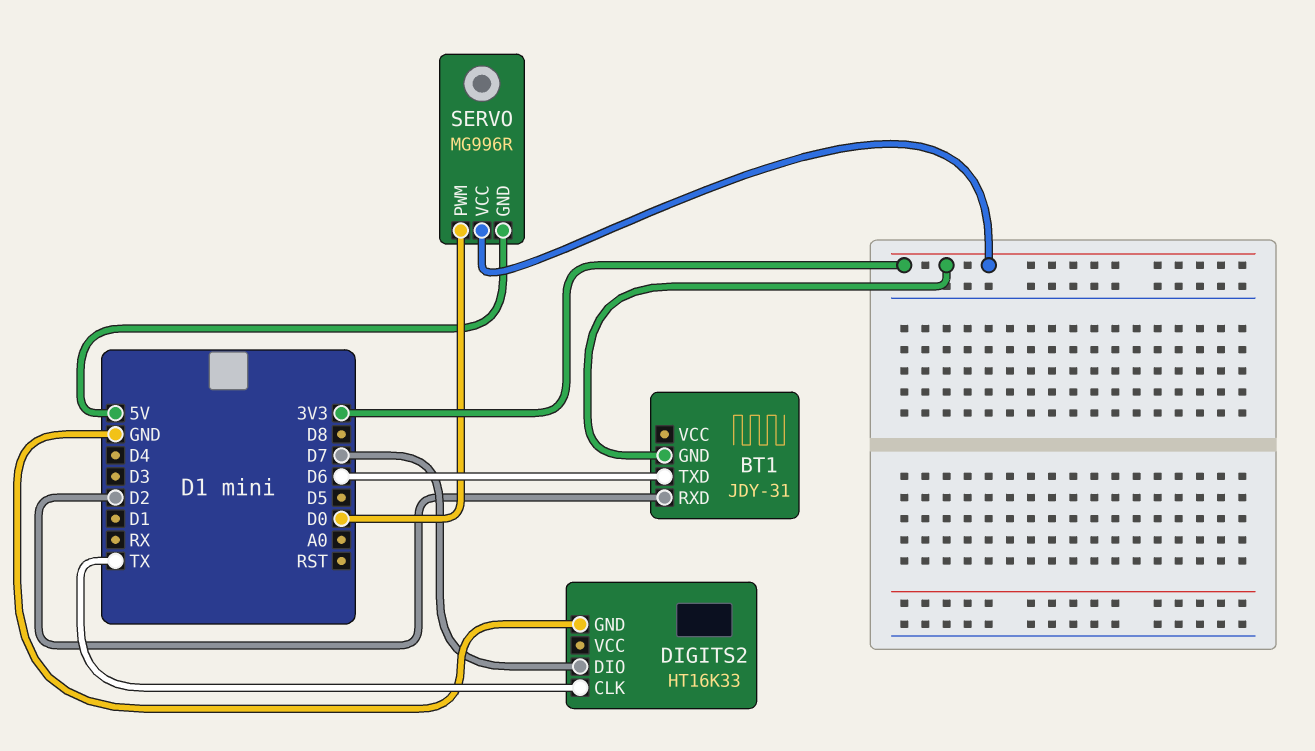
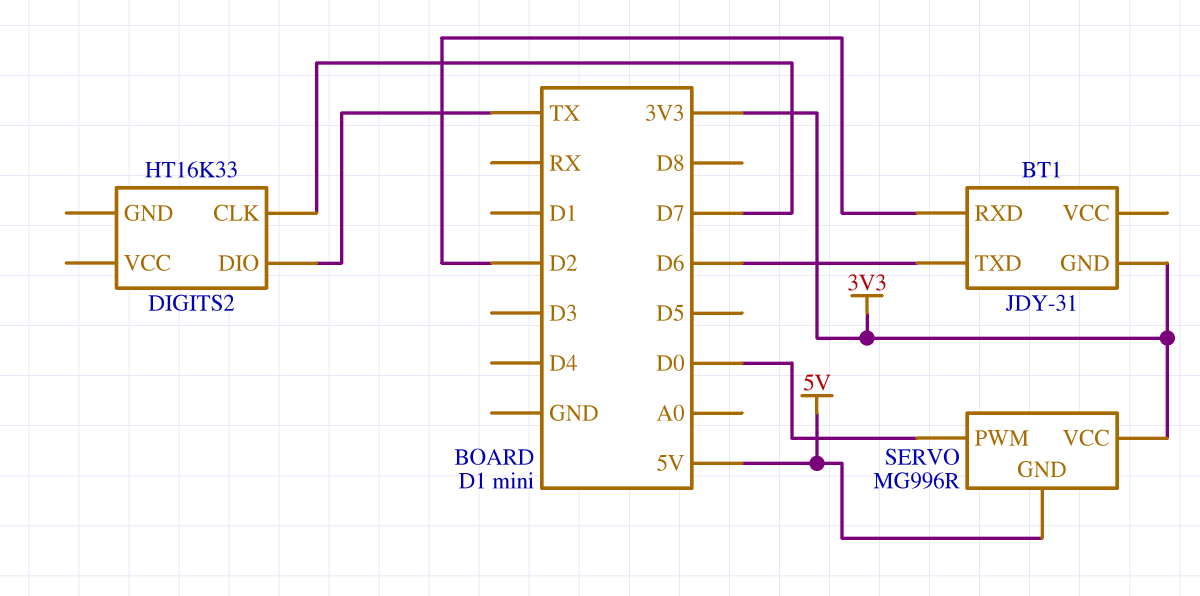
DIGITS2 pin CLK: TX -> D7
DIGITS2 pin DIO: D7 -> TX
DIGITS2 pin GND: GND -> none

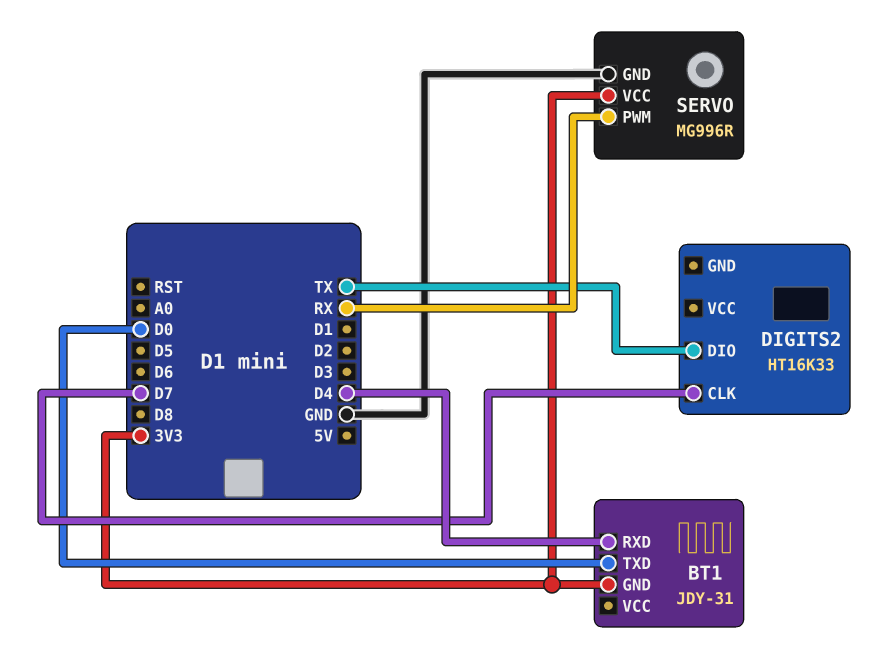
BT1 pin RXD: D2 -> D4
BT1 pin TXD: D6 -> D0
SERVO pin GND: 5V -> GND
SERVO pin PWM: D0 -> RX

